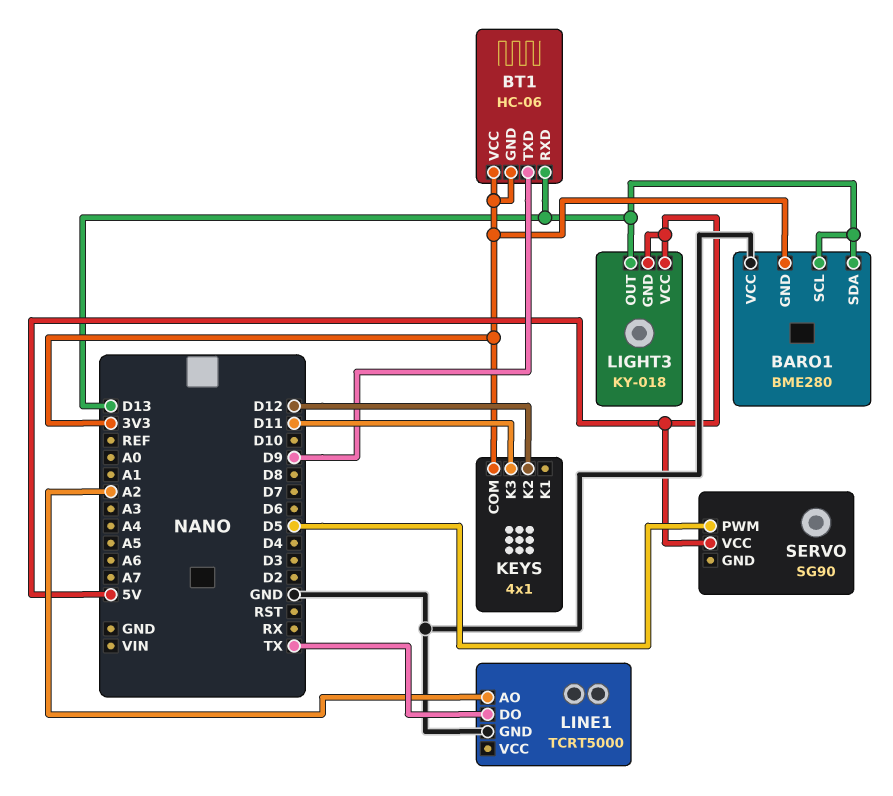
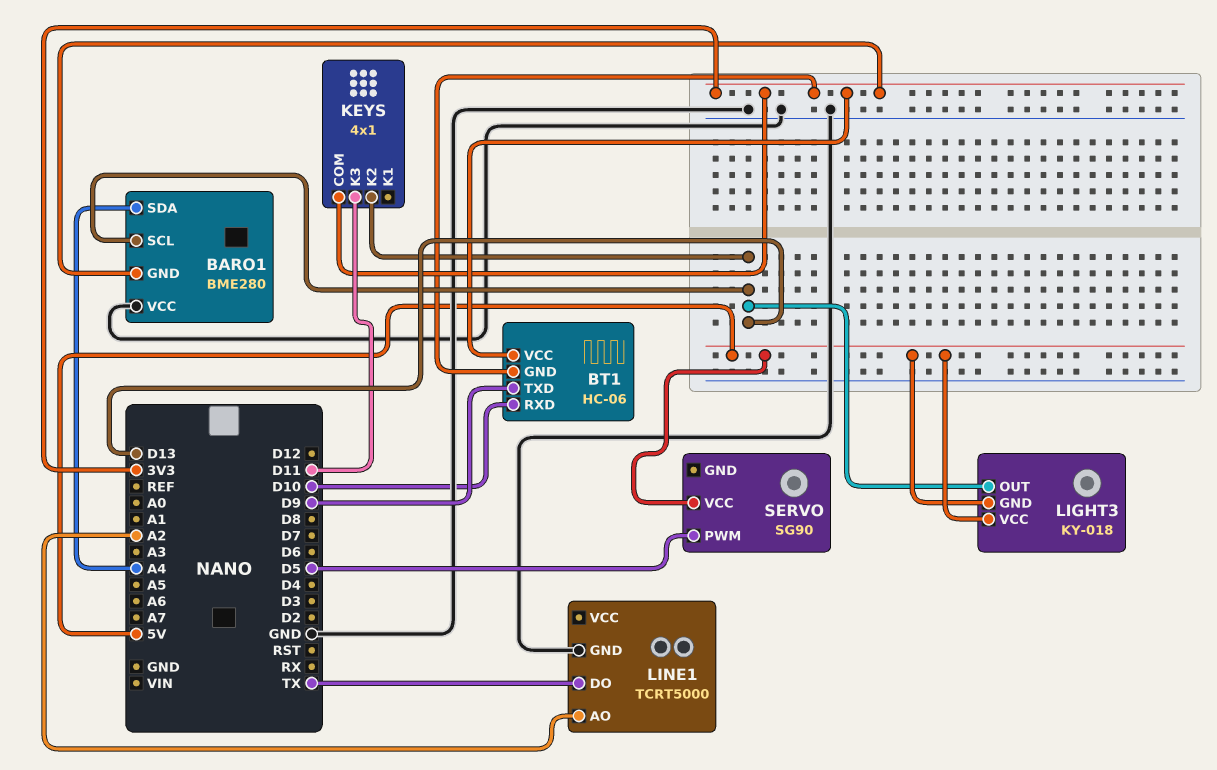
BARO1 pin SDA: D13 -> A4
BT1 pin RXD: D13 -> D10
KEYS pin K2: D12 -> D13

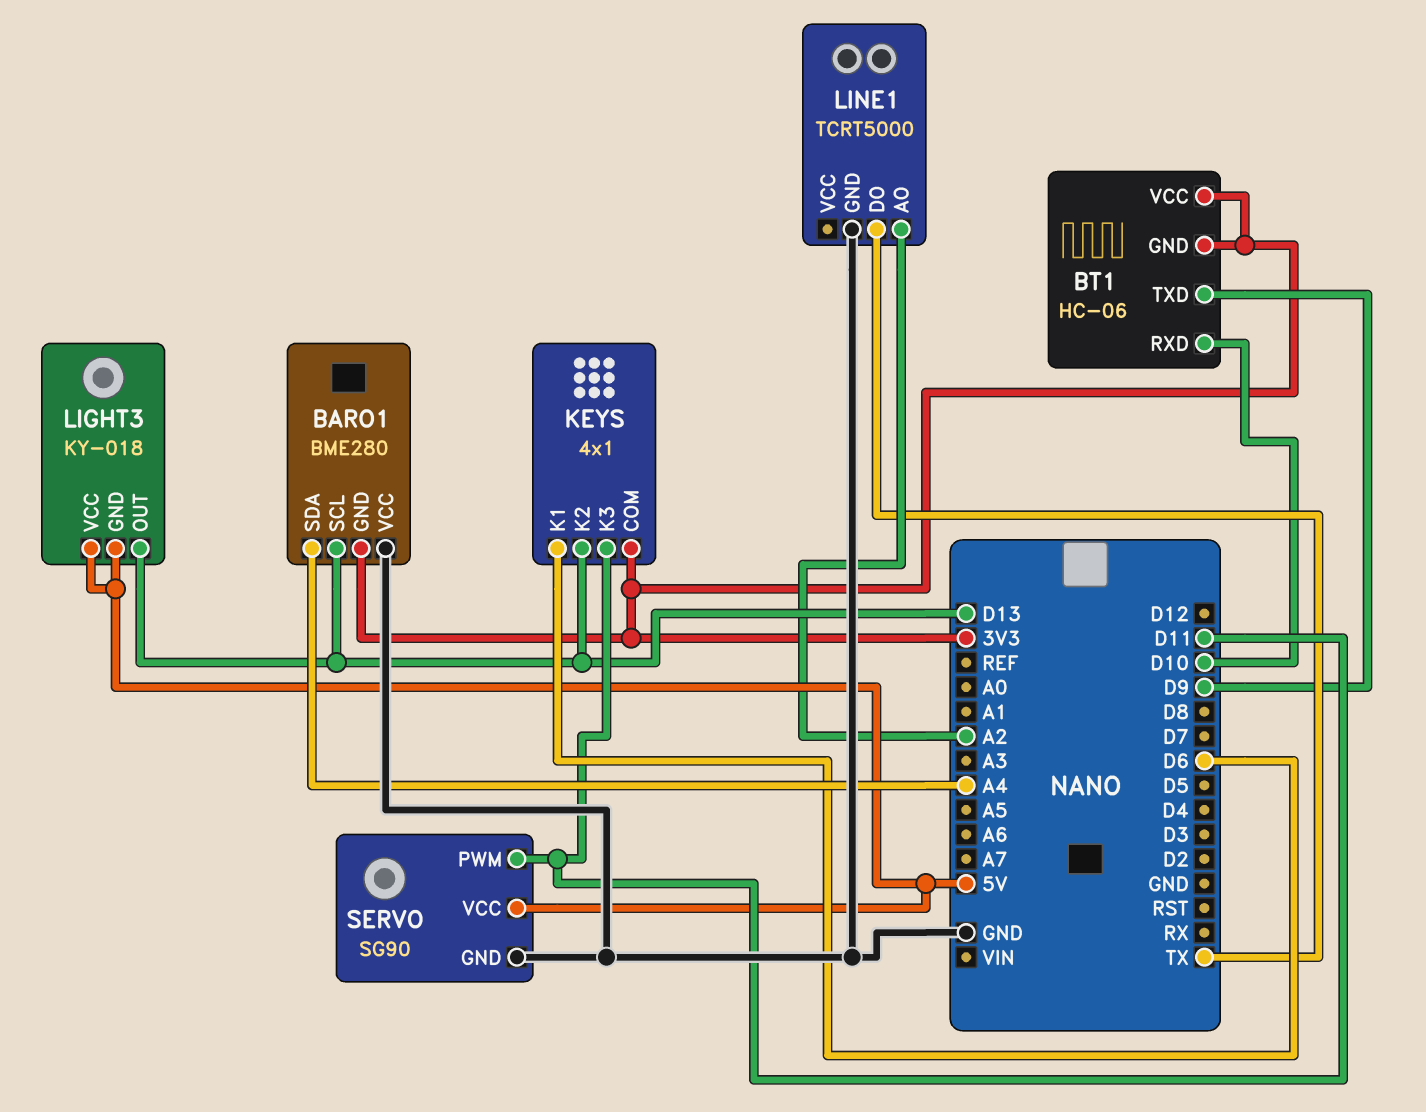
KEYS pin K1: none -> D6
SERVO pin GND: none -> GND
SERVO pin PWM: D5 -> D11

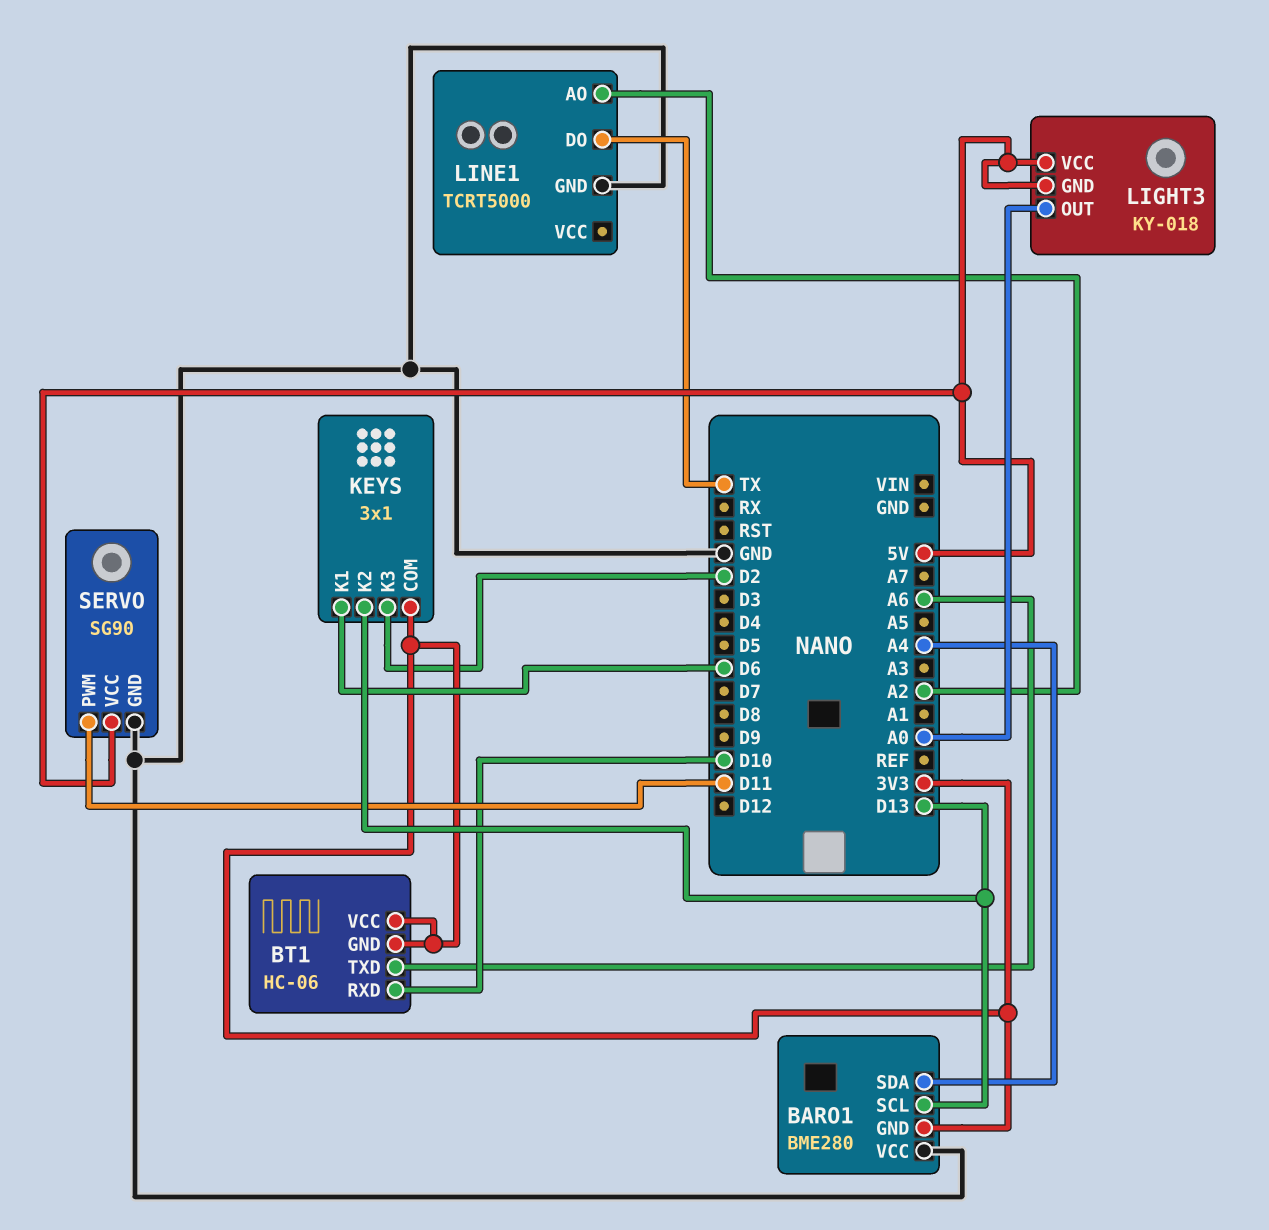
BT1 pin TXD: D9 -> A6
KEYS: 4x1 -> 3x1
KEYS pin K3: D11 -> D2
LIGHT3 pin OUT: D13 -> A0

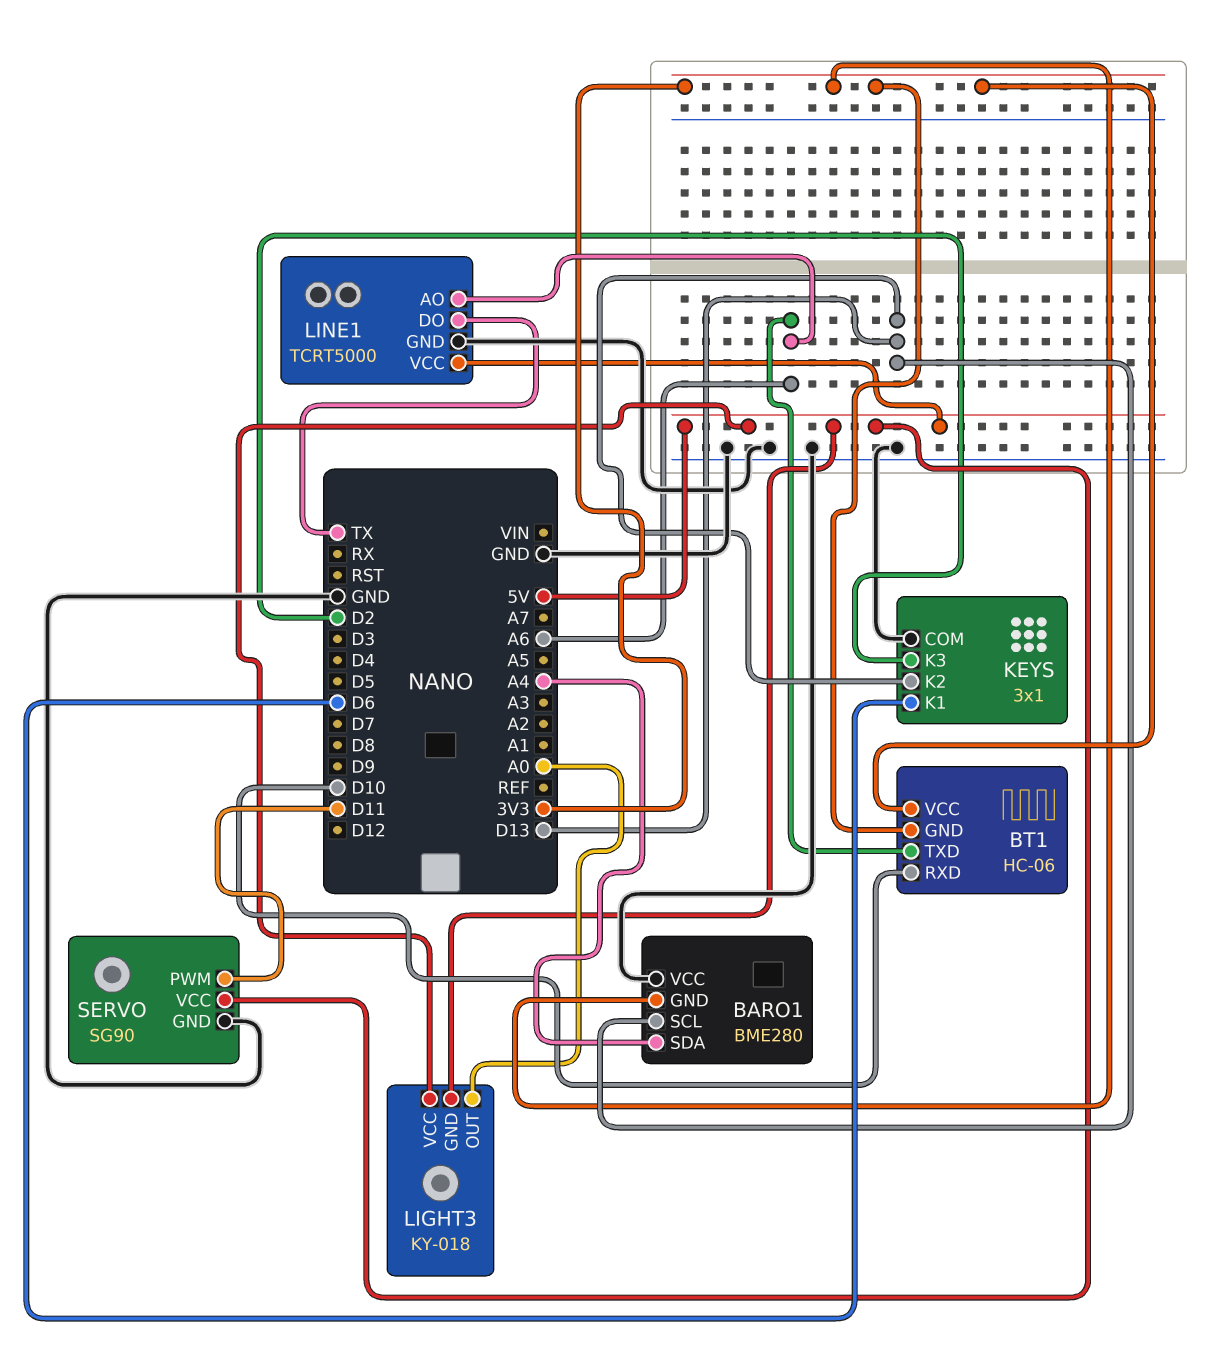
KEYS pin COM: 3V3 -> GND
LINE1 pin AO: A2 -> A6
LINE1 pin VCC: none -> 5V

